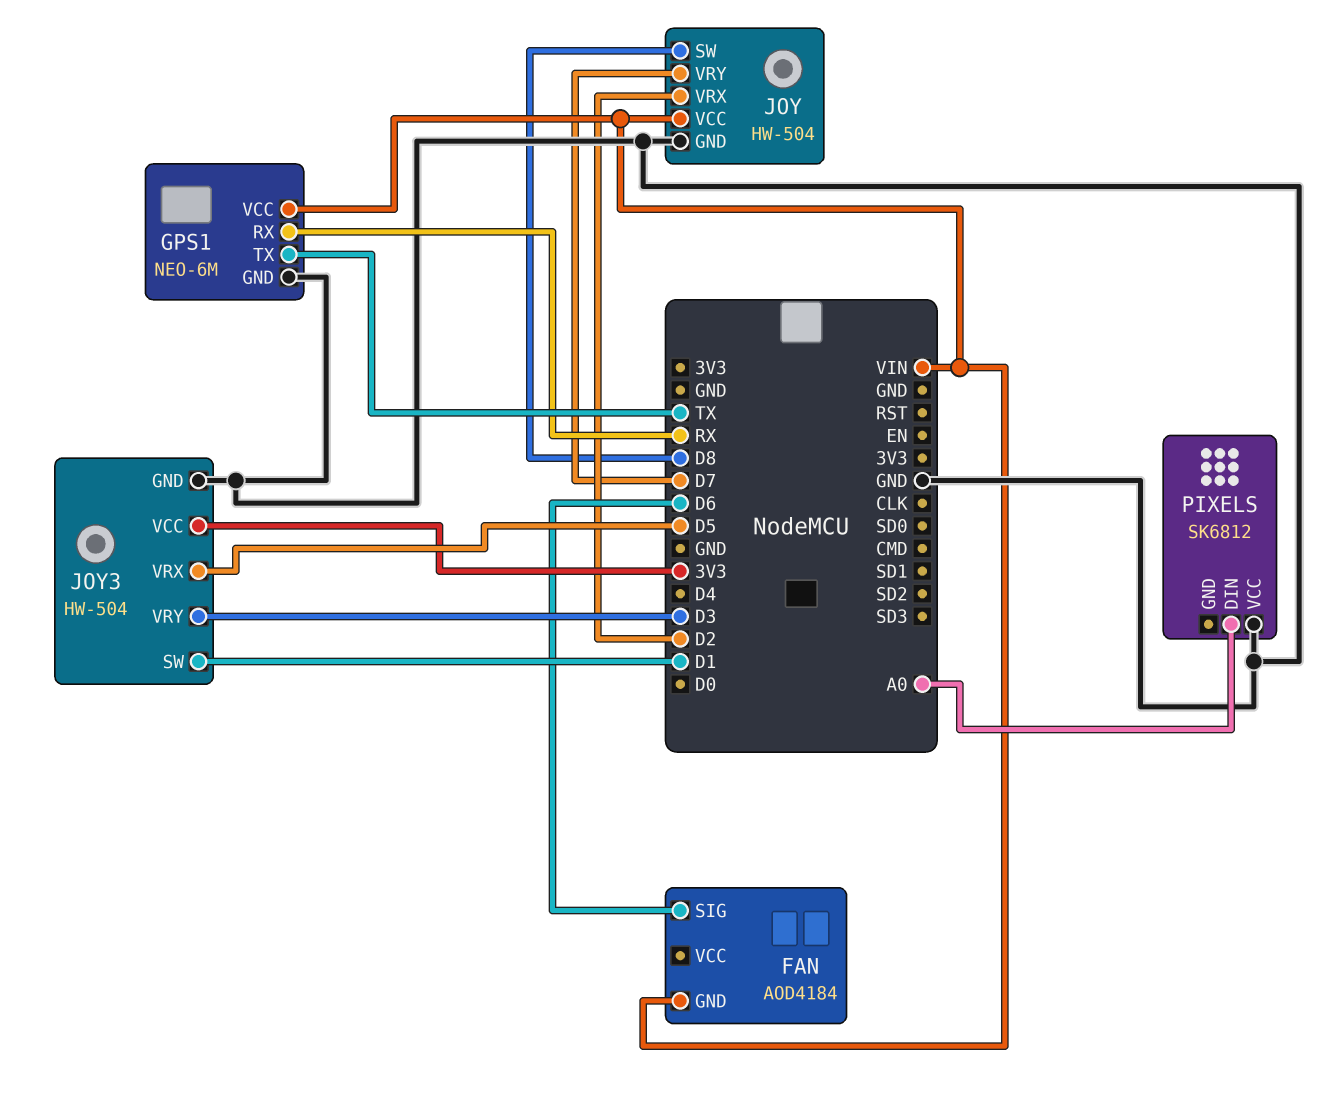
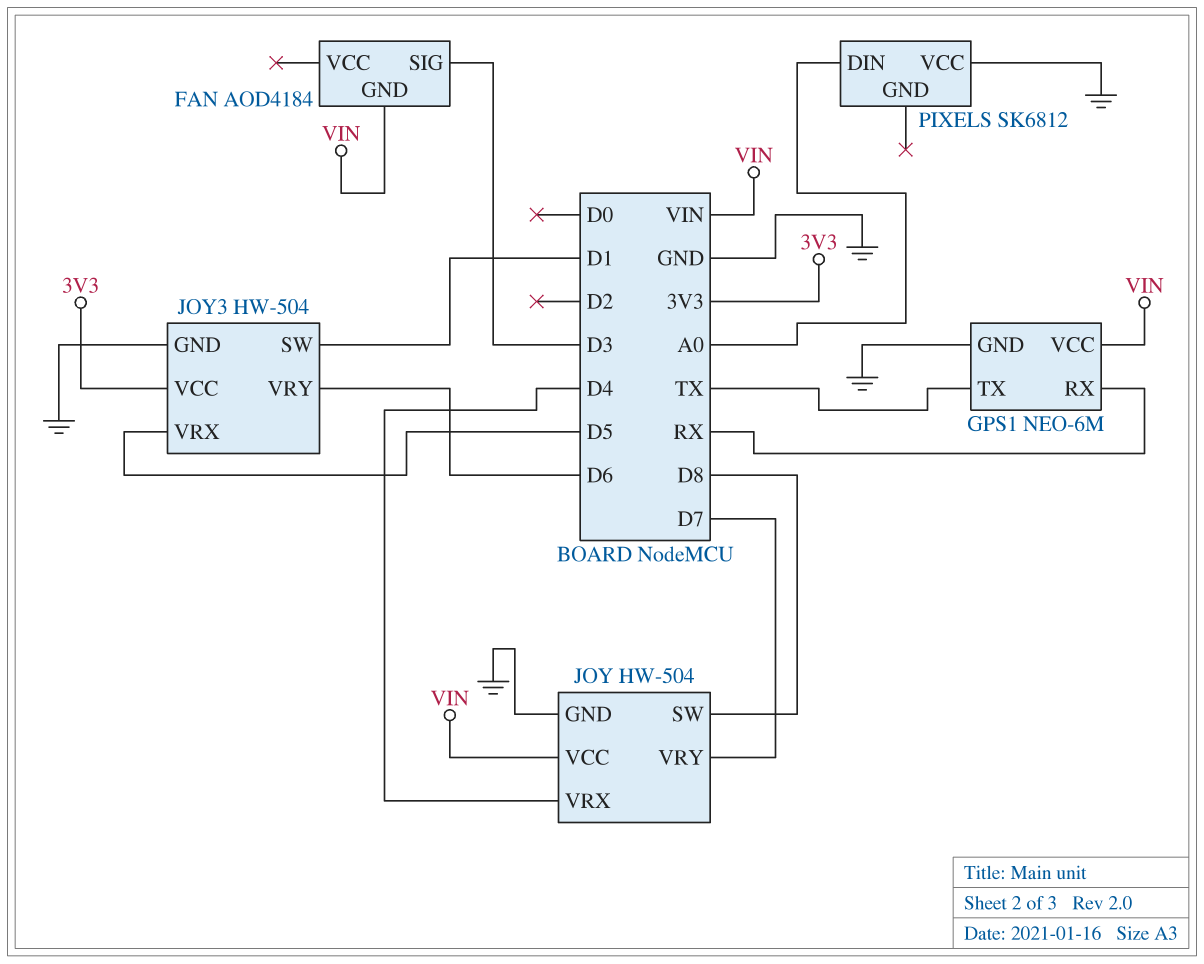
FAN pin SIG: D6 -> D3
JOY pin VRX: D2 -> D4
JOY3 pin VRY: D3 -> D6

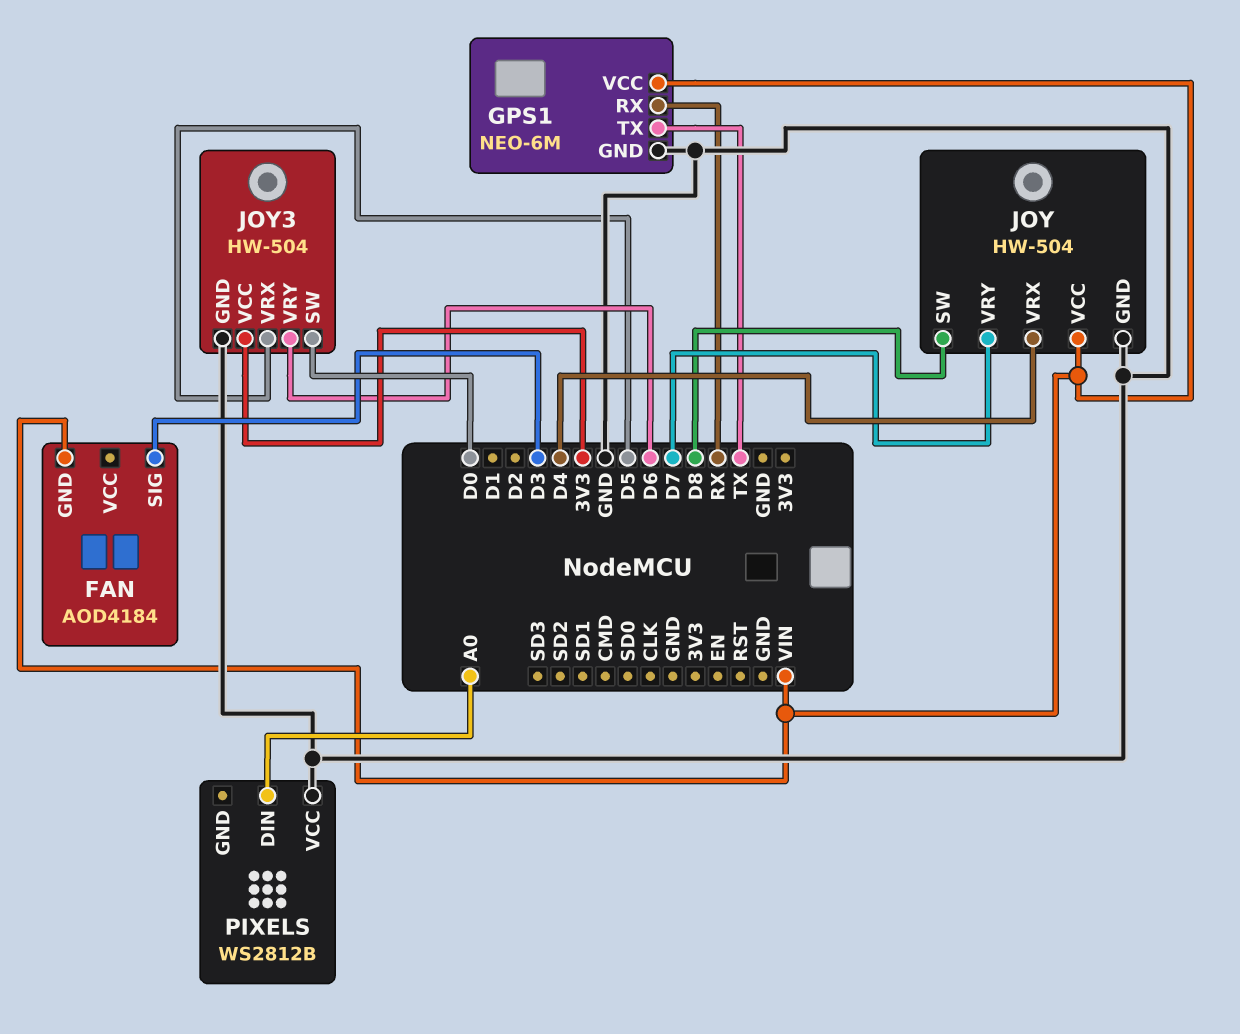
JOY3 pin SW: D1 -> D0
PIXELS: SK6812 -> WS2812B

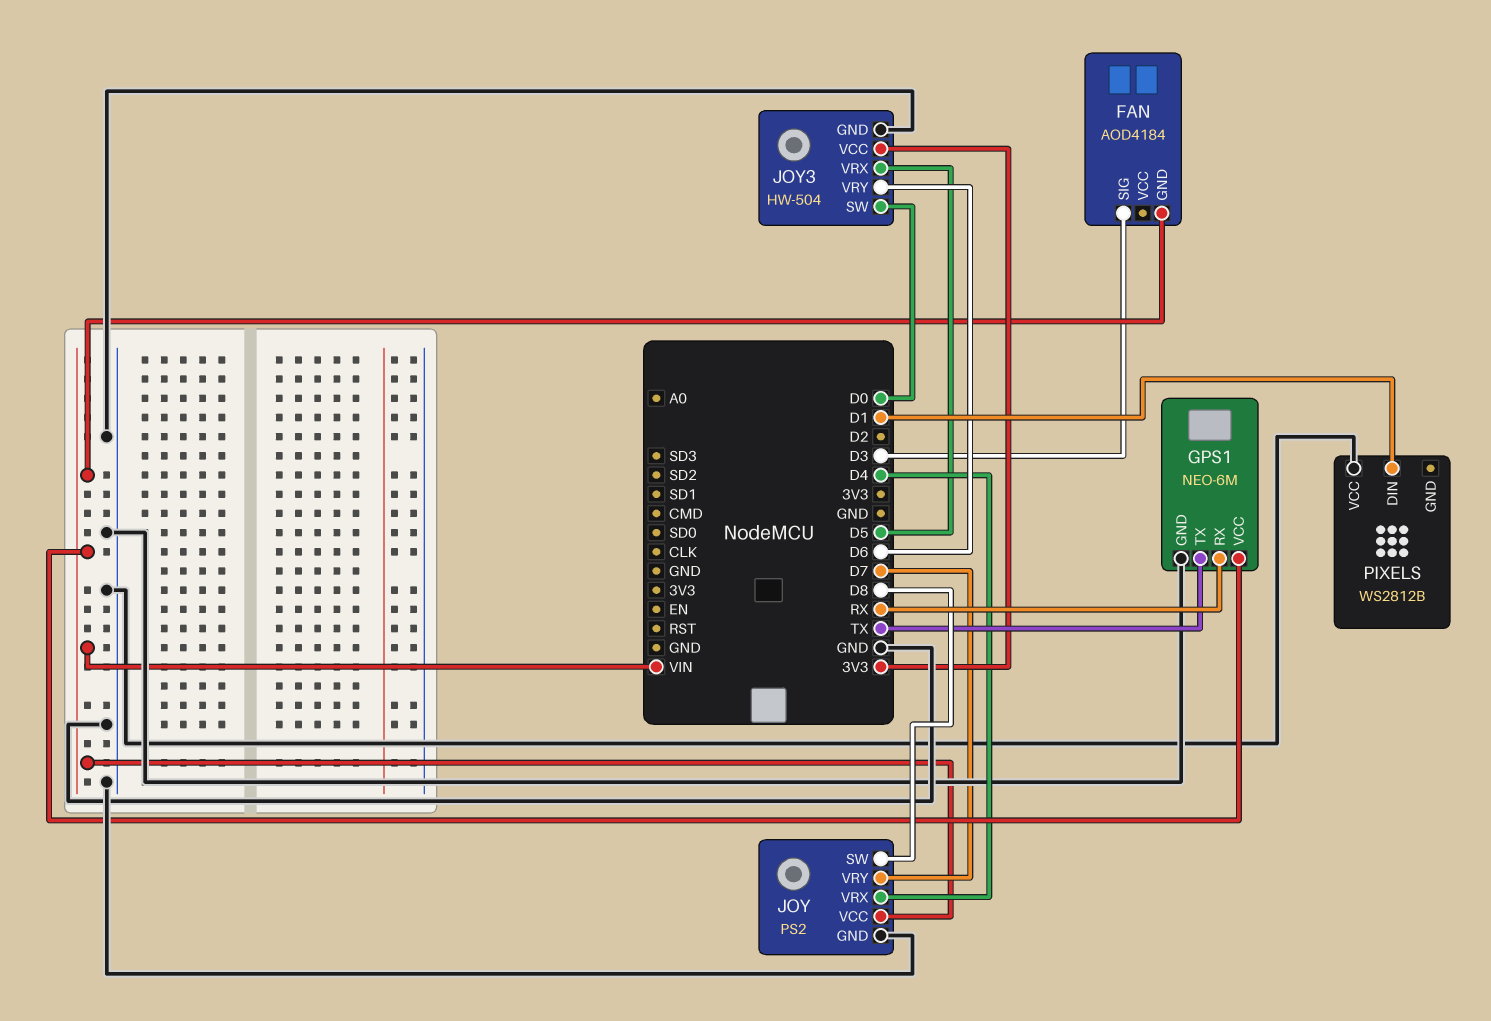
JOY: HW-504 -> PS2
PIXELS pin DIN: A0 -> D1

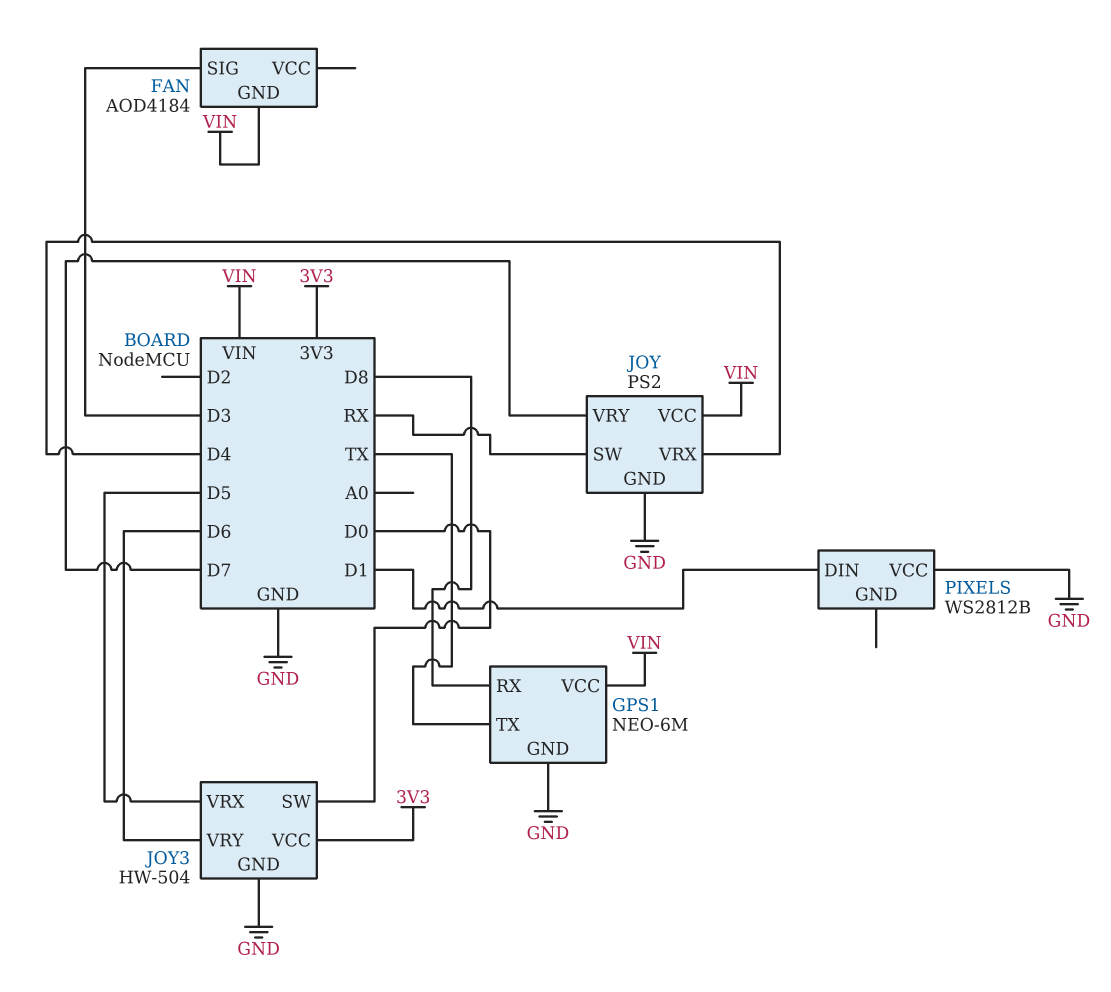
GPS1 pin RX: RX -> D8
JOY pin SW: D8 -> RX

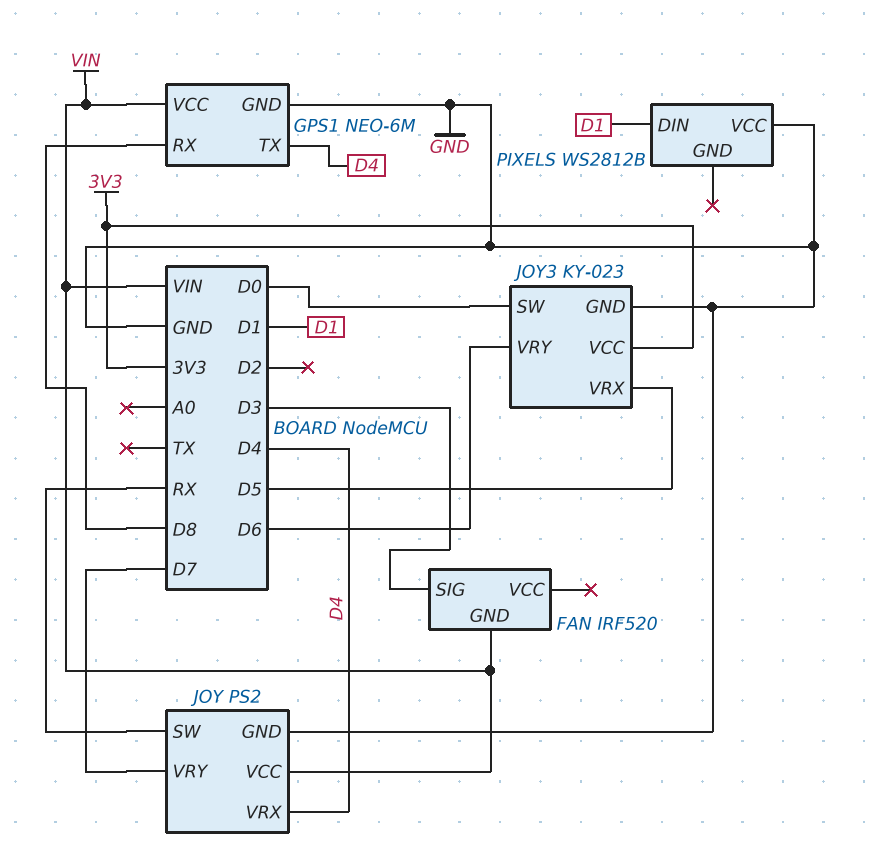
FAN: AOD4184 -> IRF520
GPS1 pin TX: TX -> D4
JOY3: HW-504 -> KY-023

